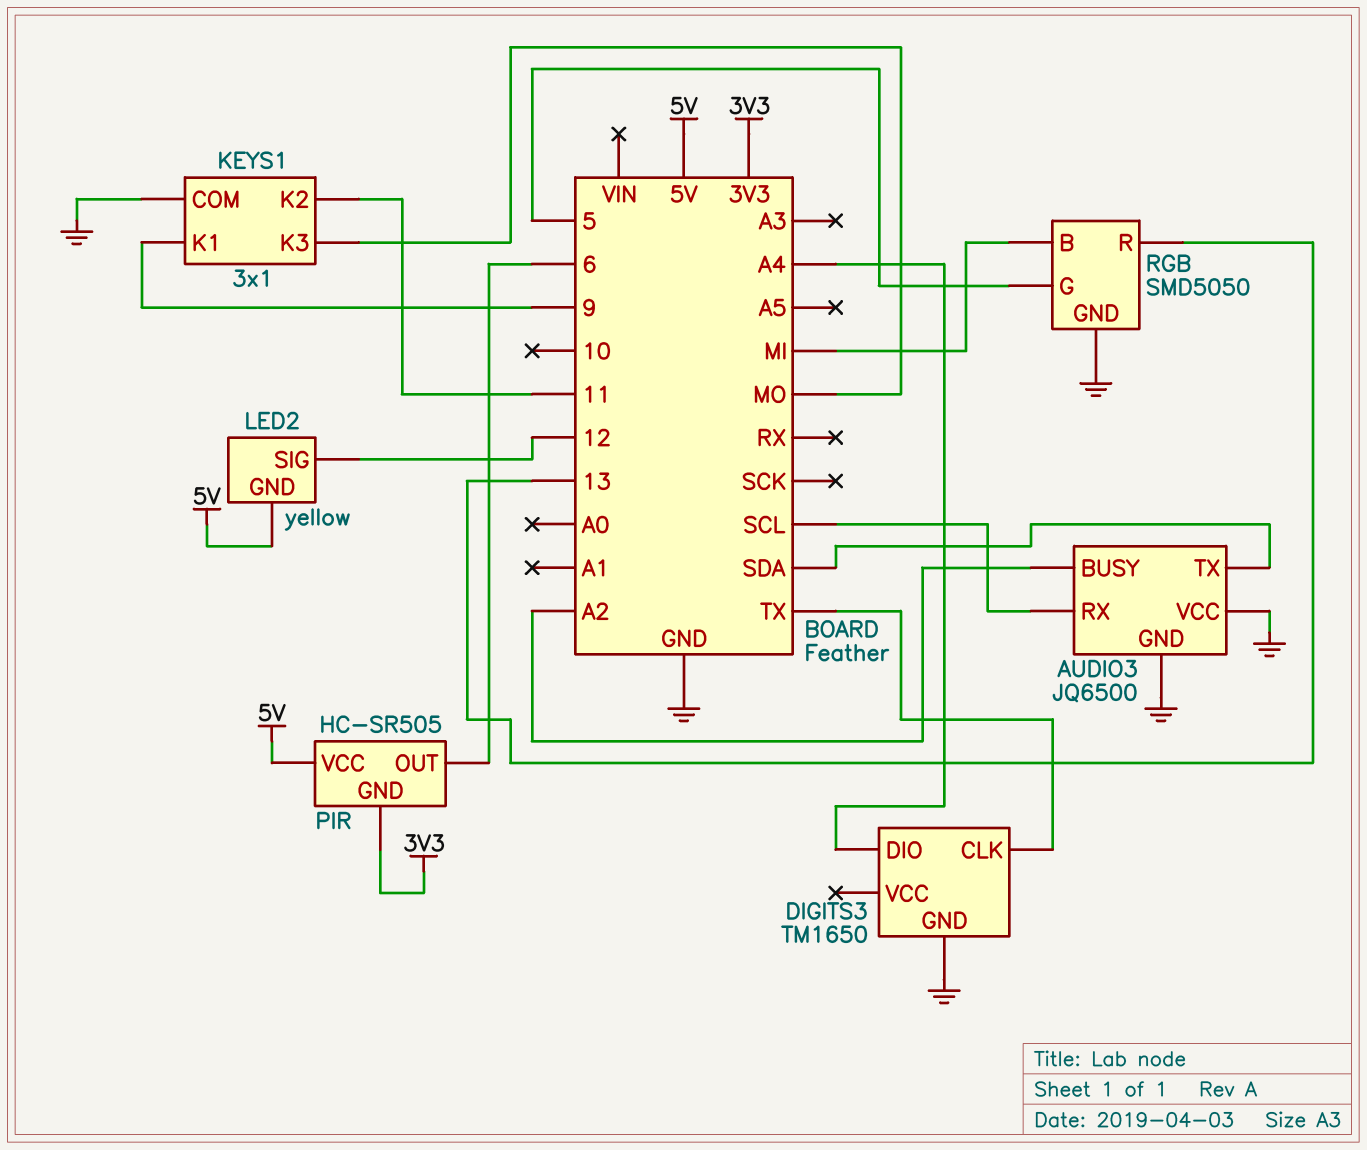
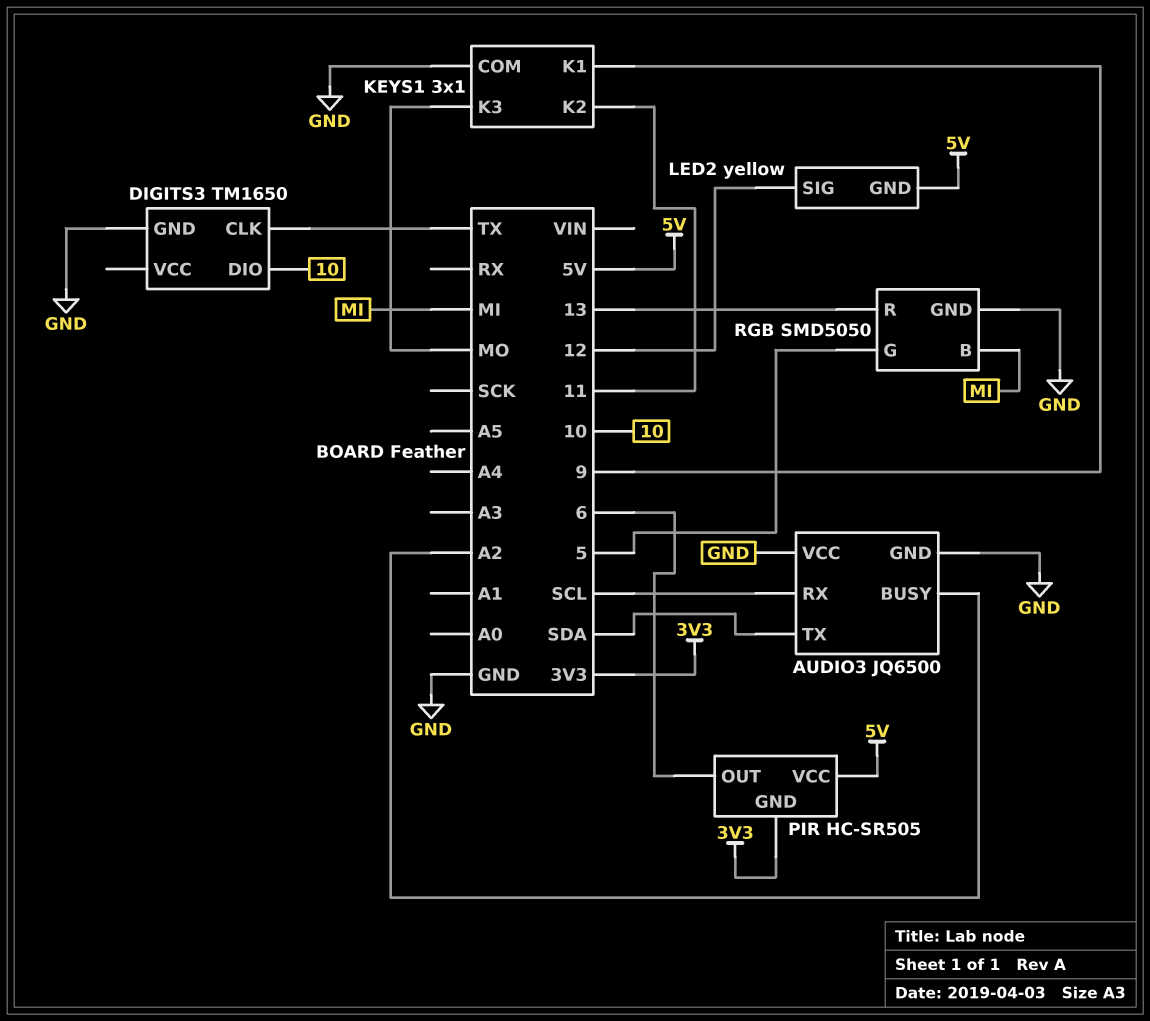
DIGITS3 pin DIO: A4 -> 10

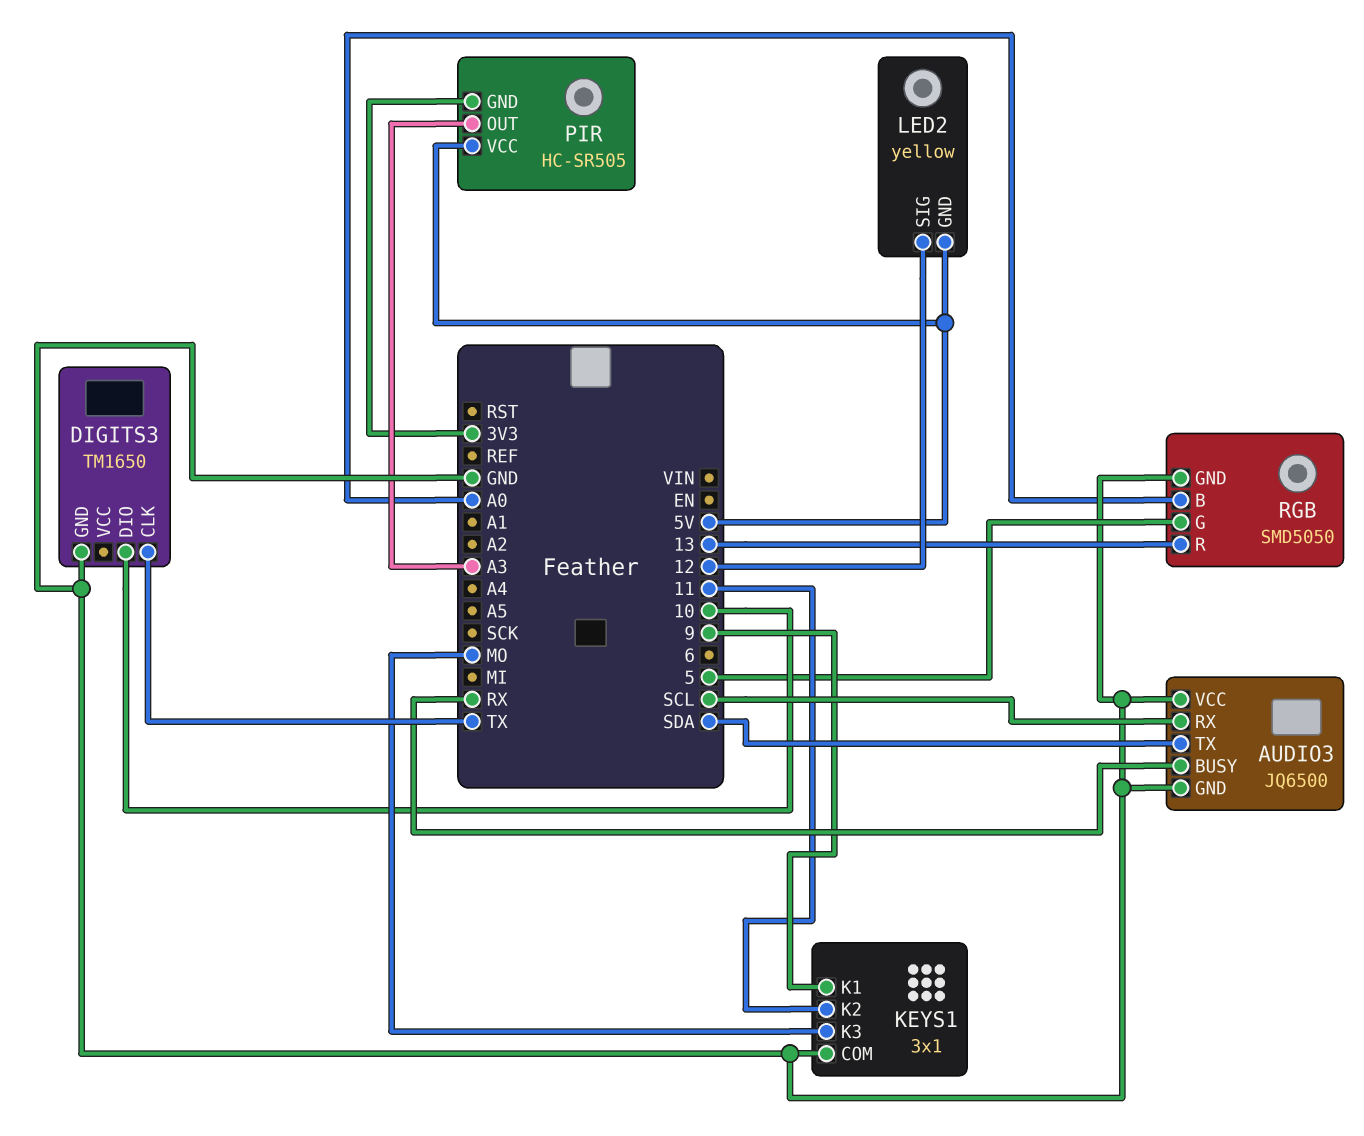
AUDIO3 pin BUSY: A2 -> RX
PIR pin OUT: 6 -> A3
RGB pin B: MI -> A0

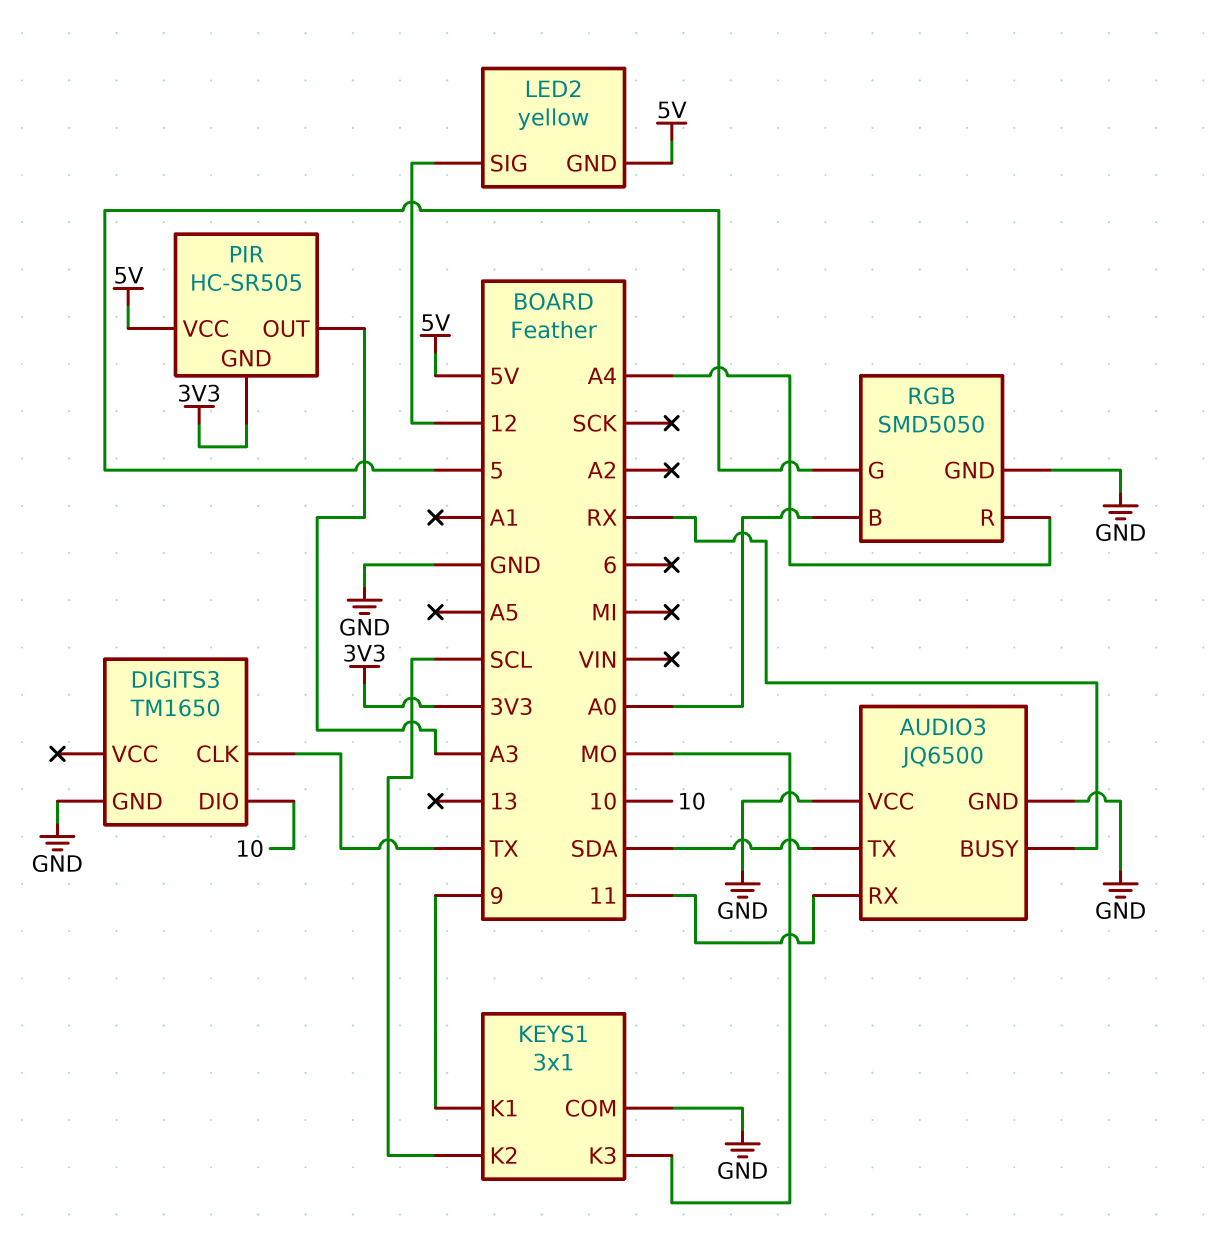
AUDIO3 pin RX: SCL -> 11
KEYS1 pin K2: 11 -> SCL
RGB pin R: 13 -> A4

